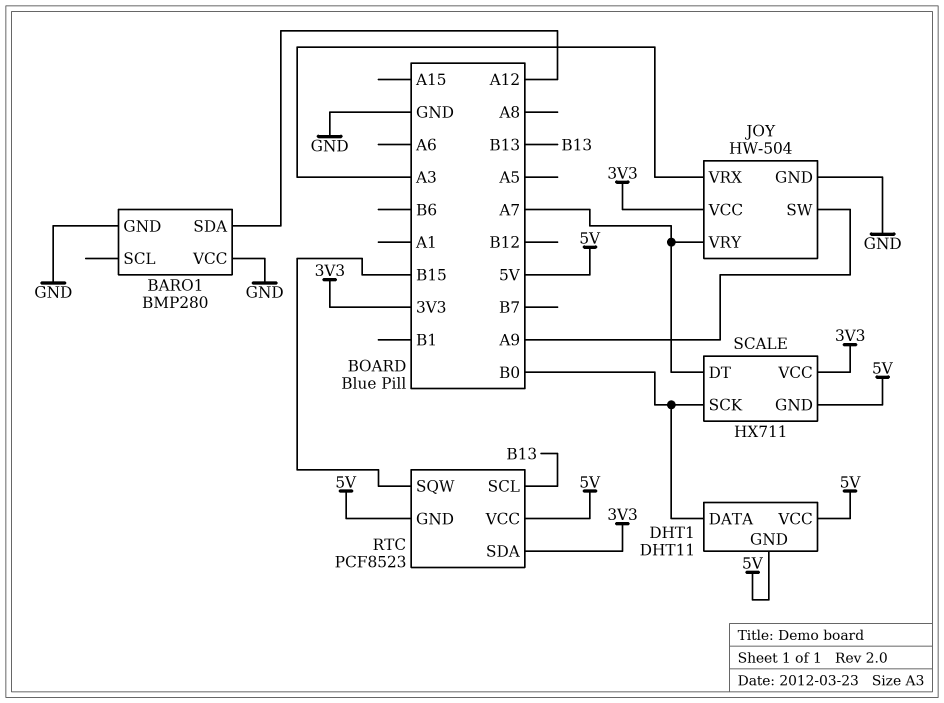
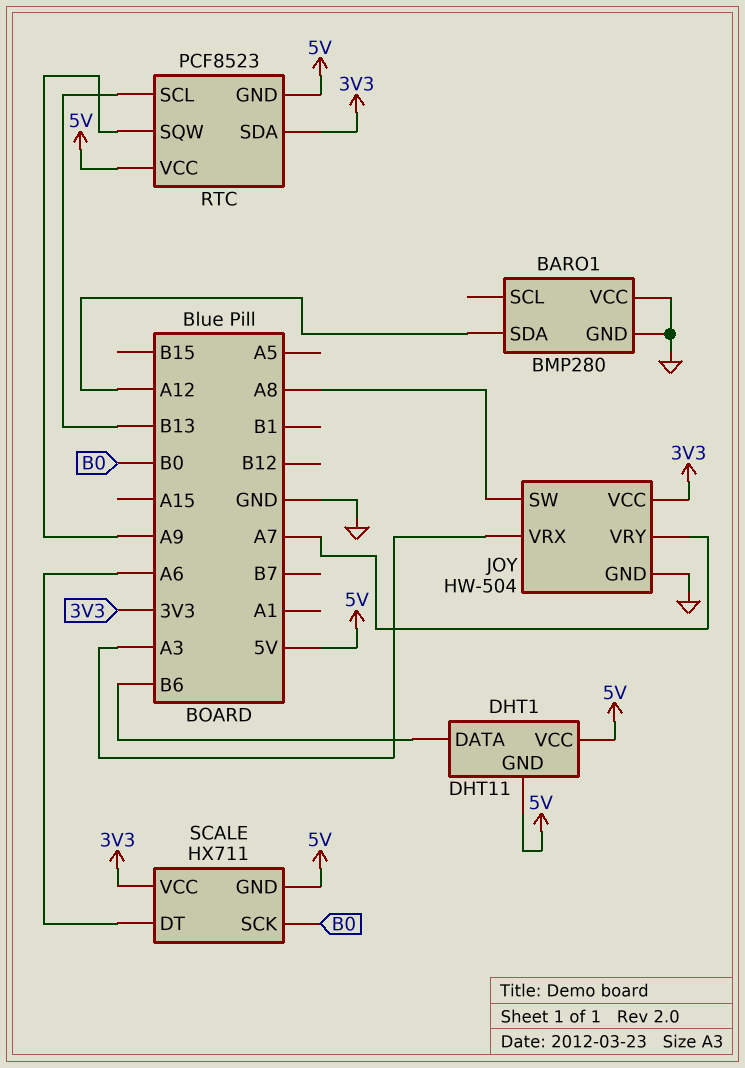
DHT1 pin DATA: B0 -> B6
JOY pin SW: A9 -> A8
RTC pin SQW: B15 -> A9
SCALE pin DT: A7 -> A6

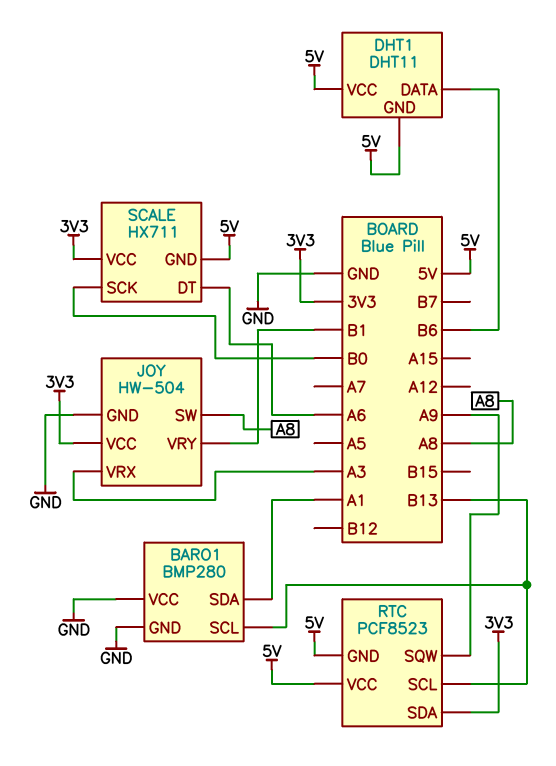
BARO1 pin SCL: none -> B13
BARO1 pin SDA: A12 -> A1
JOY pin VRY: A7 -> B1

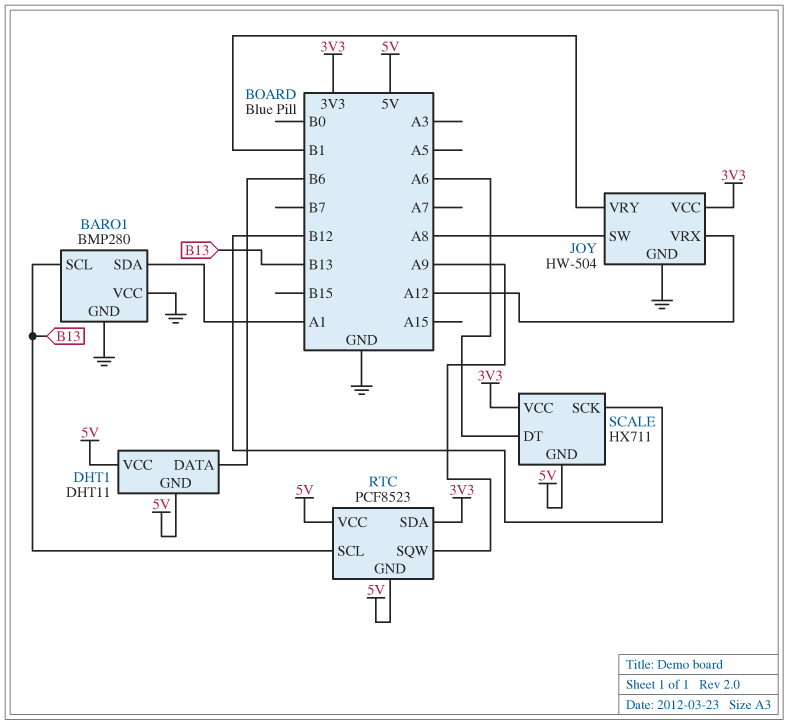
JOY pin VRX: A3 -> A12
SCALE pin SCK: B0 -> B12

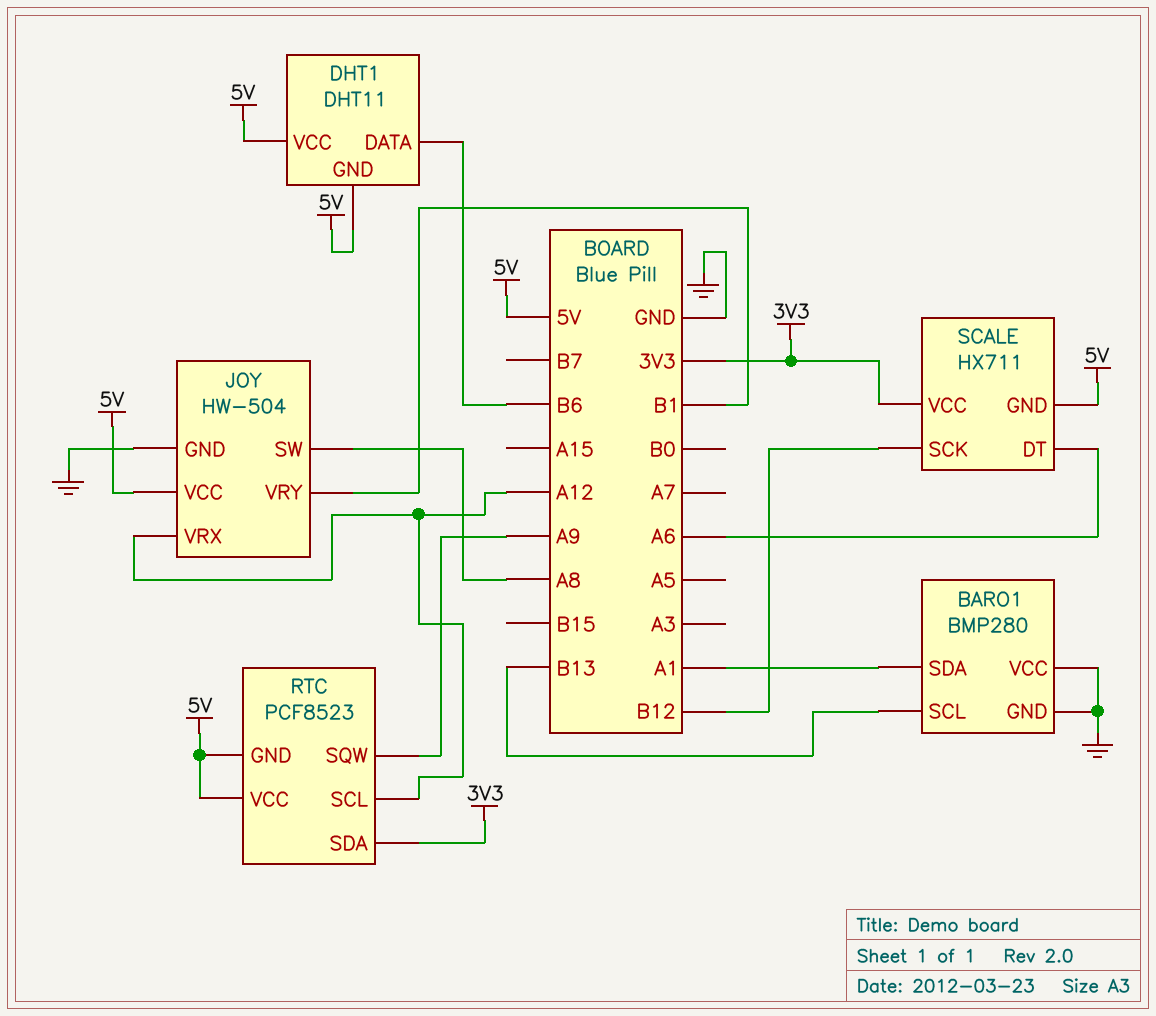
JOY pin VCC: 3V3 -> 5V
RTC pin SCL: B13 -> A12

